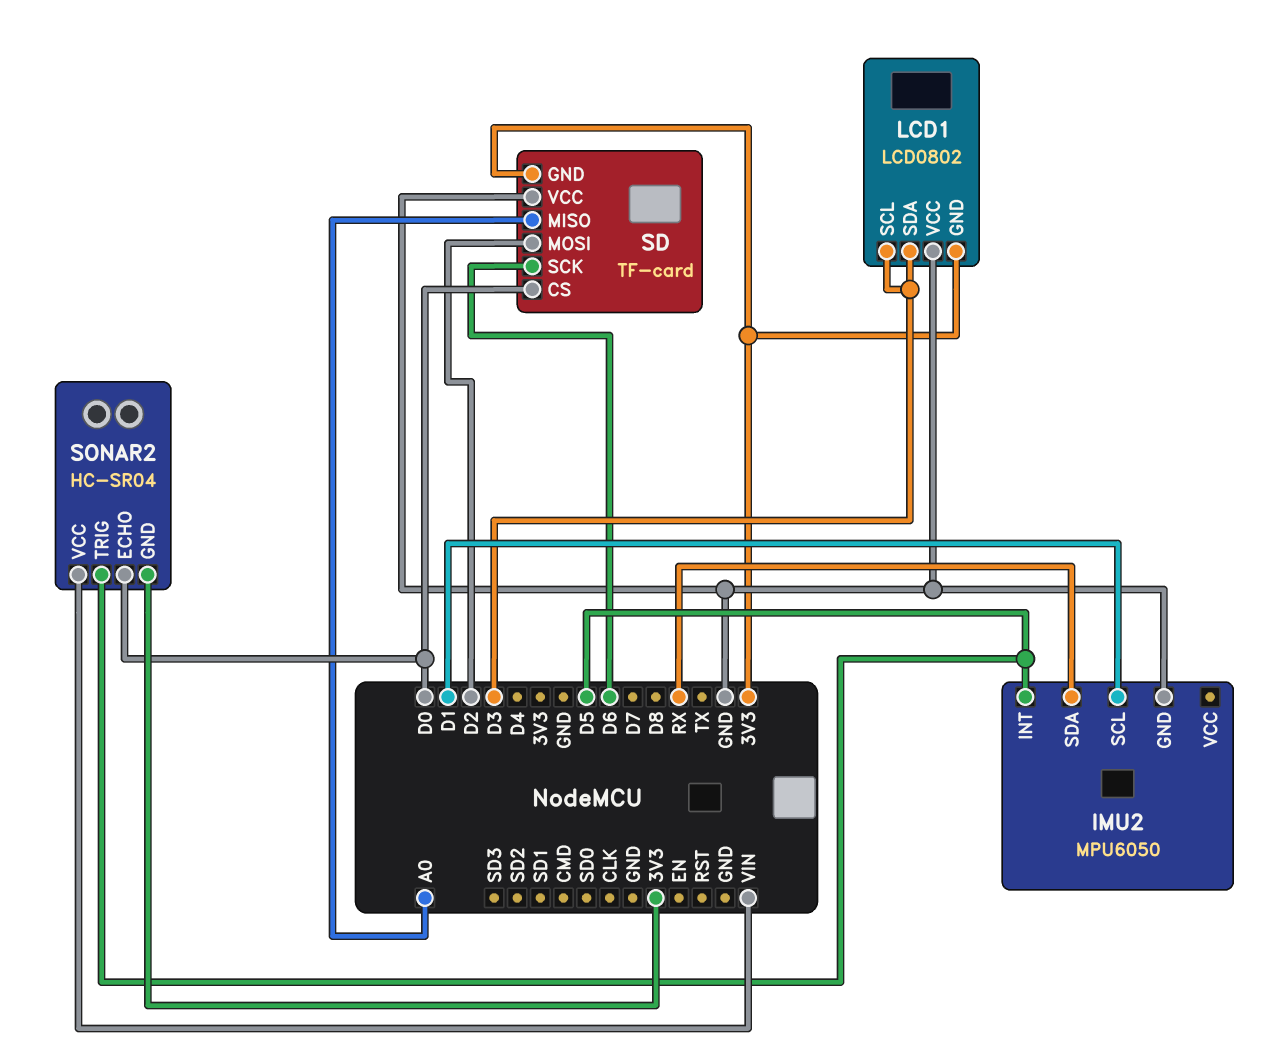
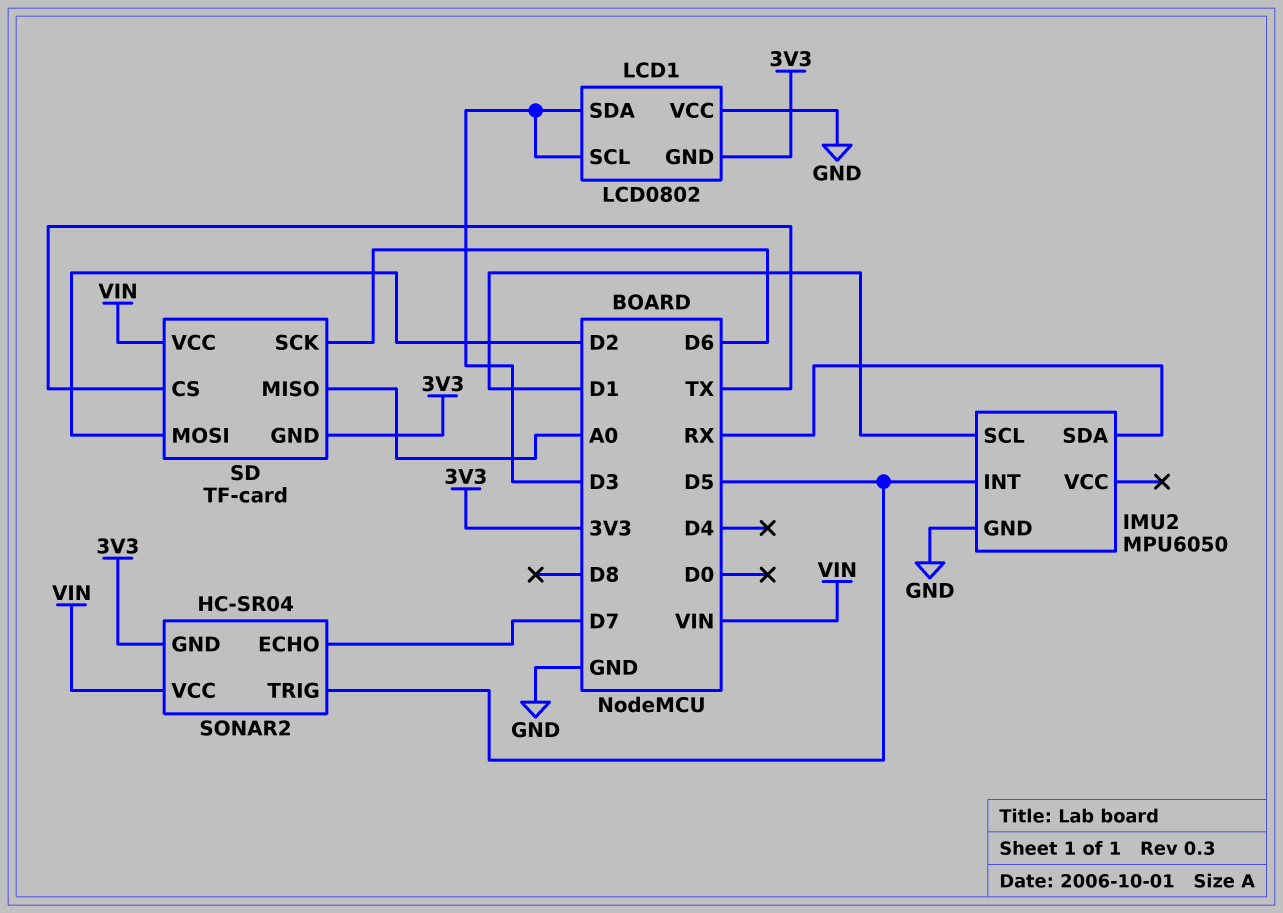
SD pin CS: D0 -> TX
SD pin VCC: GND -> VIN
SONAR2 pin ECHO: D0 -> D7

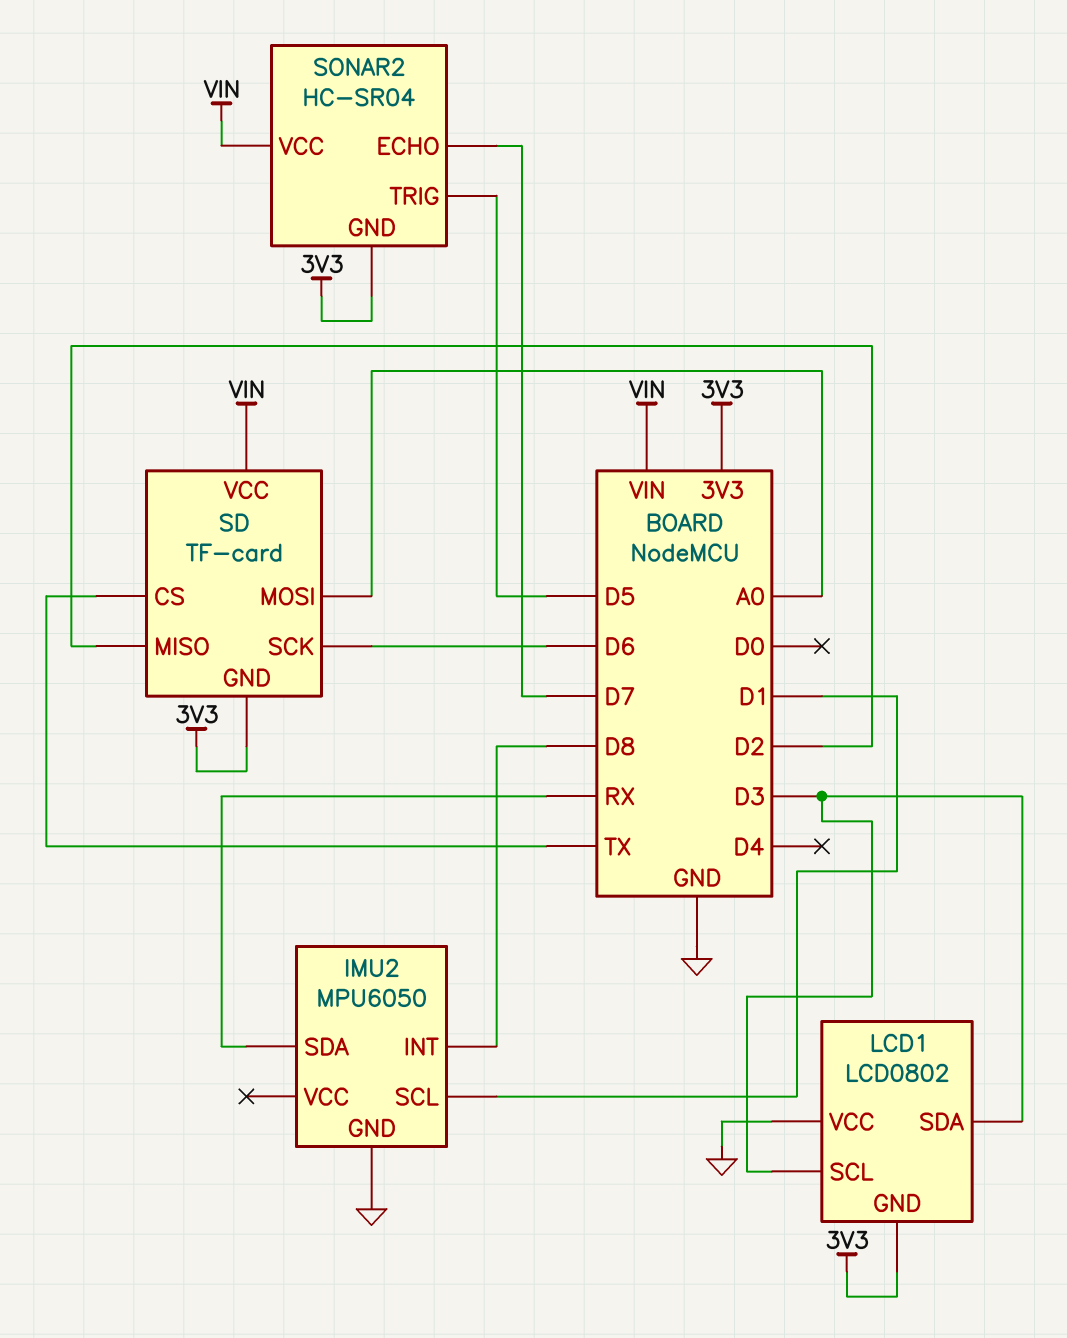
IMU2 pin INT: D5 -> D8
SD pin MISO: A0 -> D2
SD pin MOSI: D2 -> A0

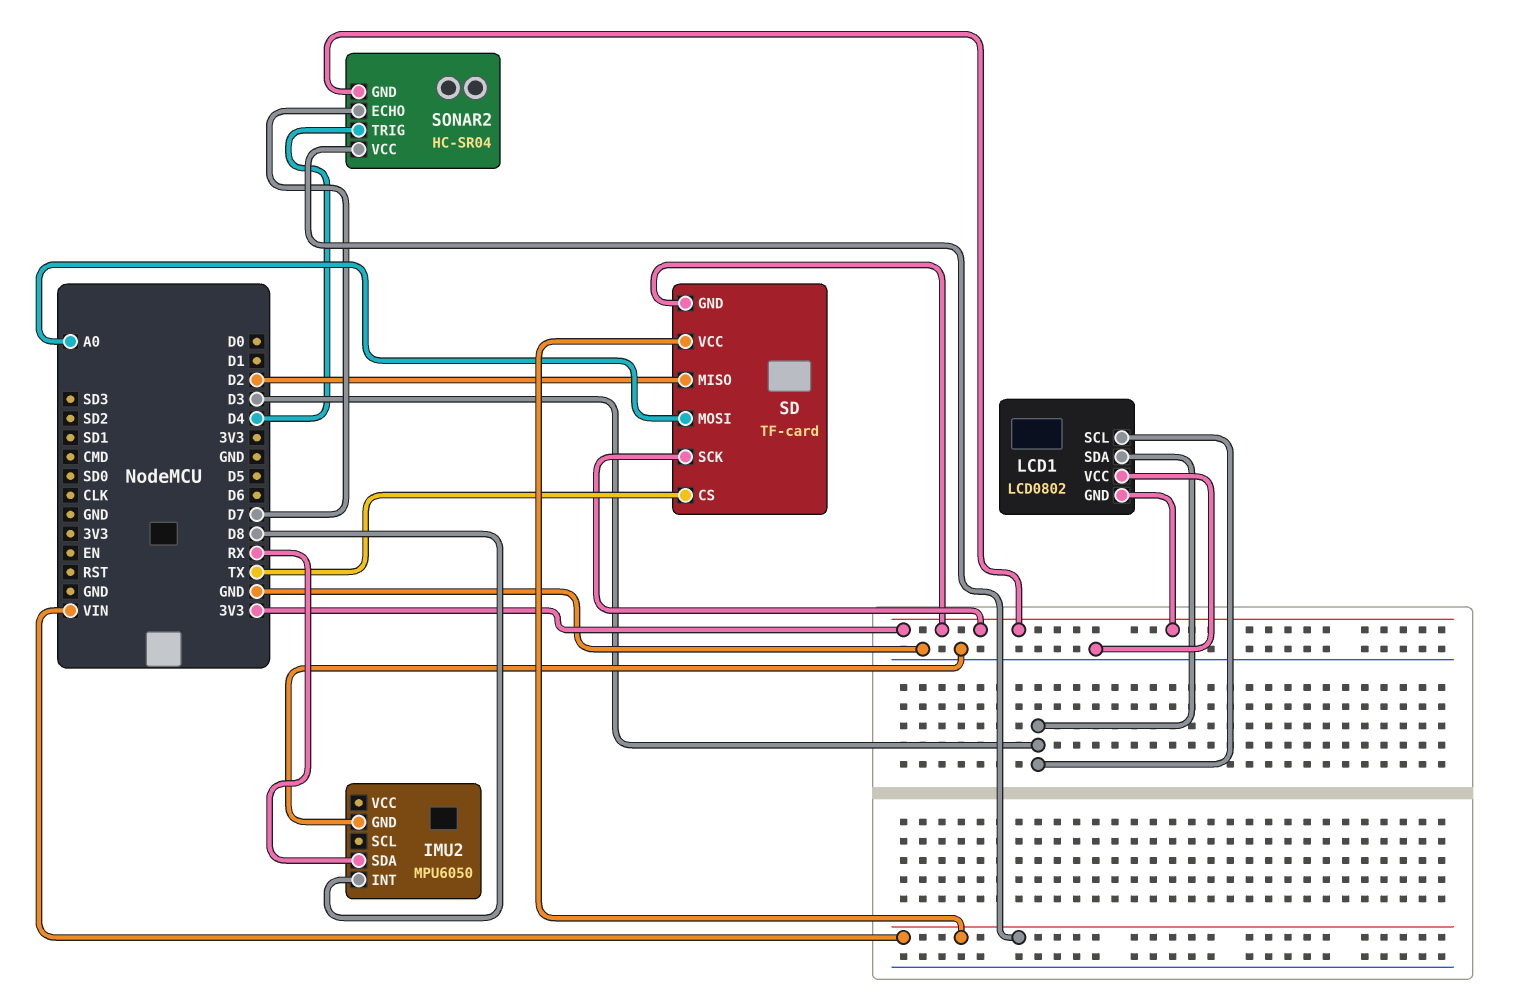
IMU2 pin SCL: D1 -> none
SD pin SCK: D6 -> 3V3
SONAR2 pin TRIG: D5 -> D4

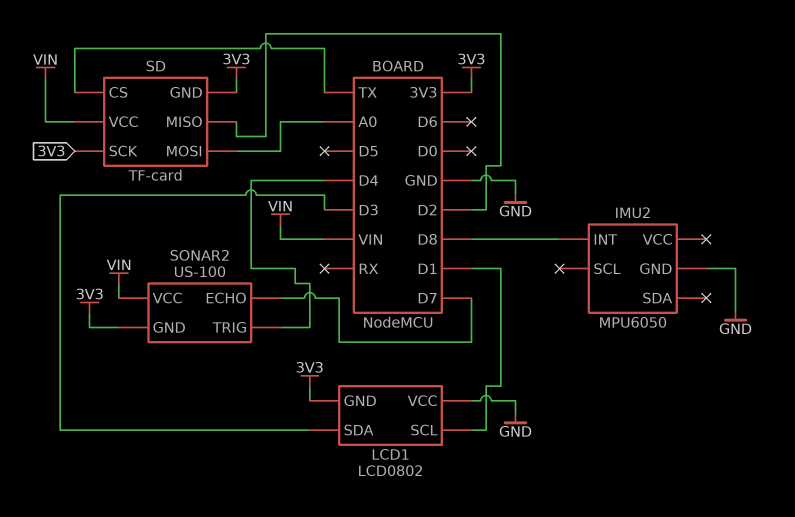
IMU2 pin SDA: RX -> none
LCD1 pin SCL: D3 -> D1
SONAR2: HC-SR04 -> US-100

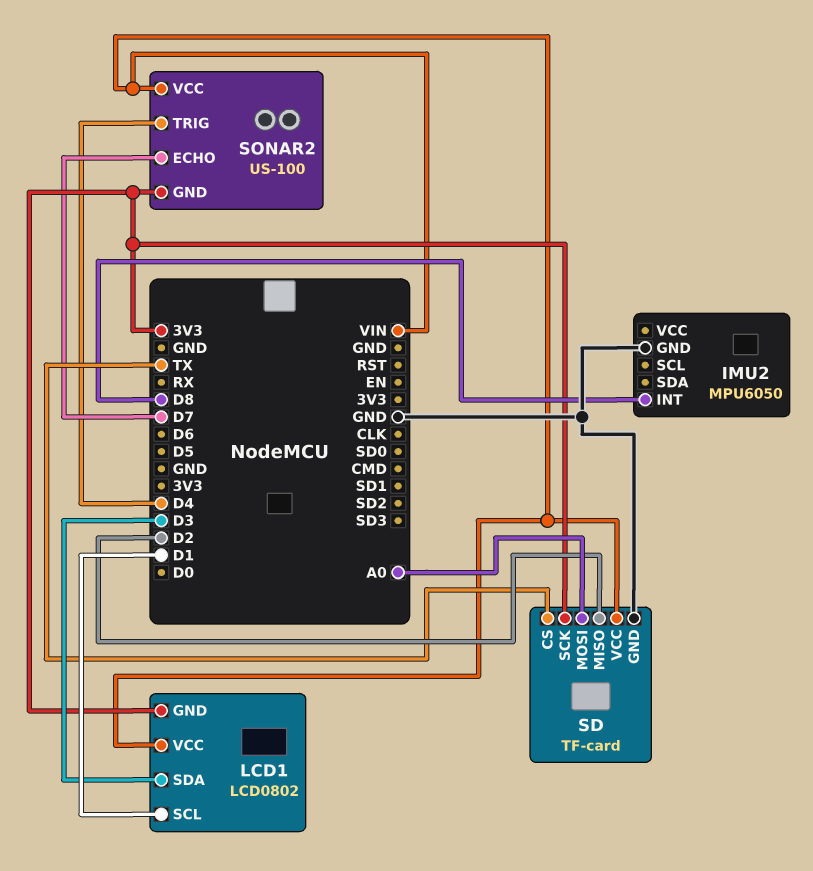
LCD1 pin VCC: GND -> VIN
SD pin GND: 3V3 -> GND

